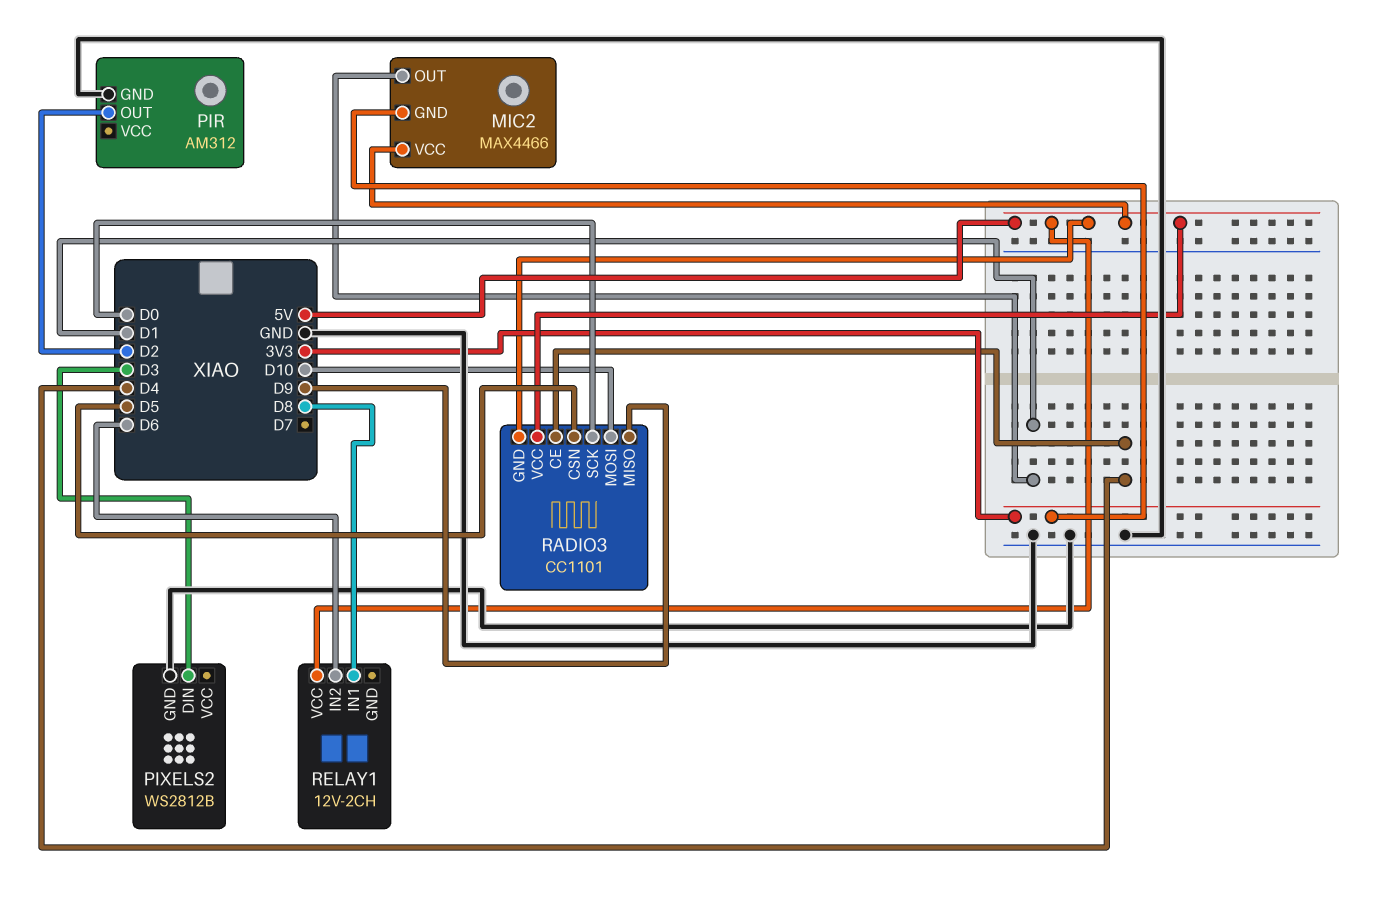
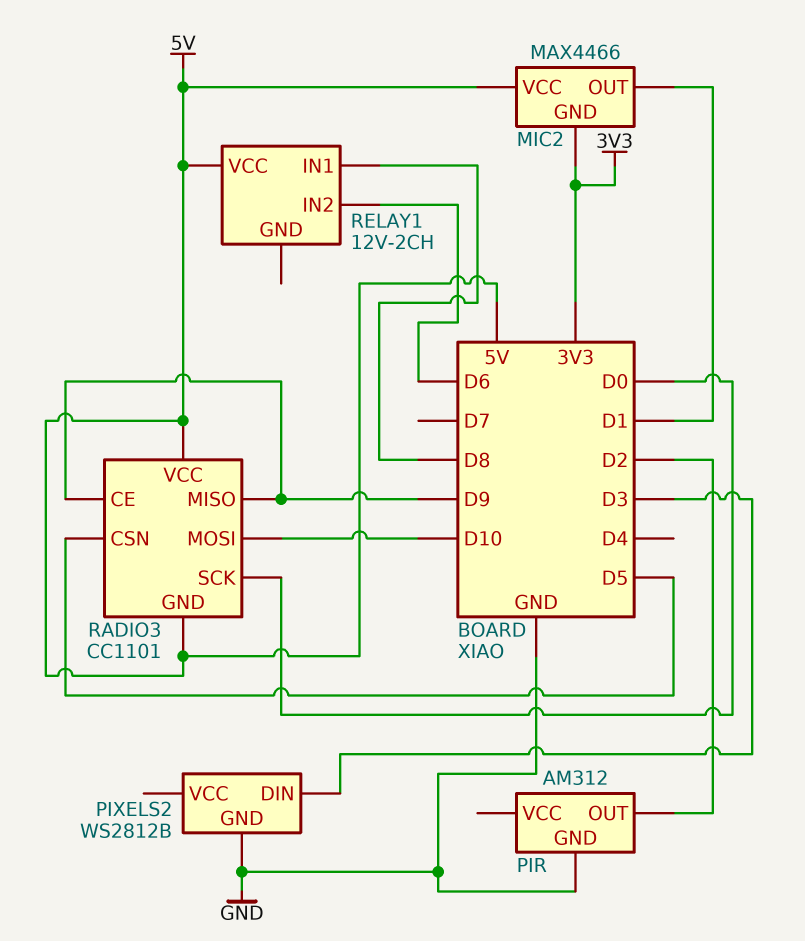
RADIO3 pin CE: D4 -> D9

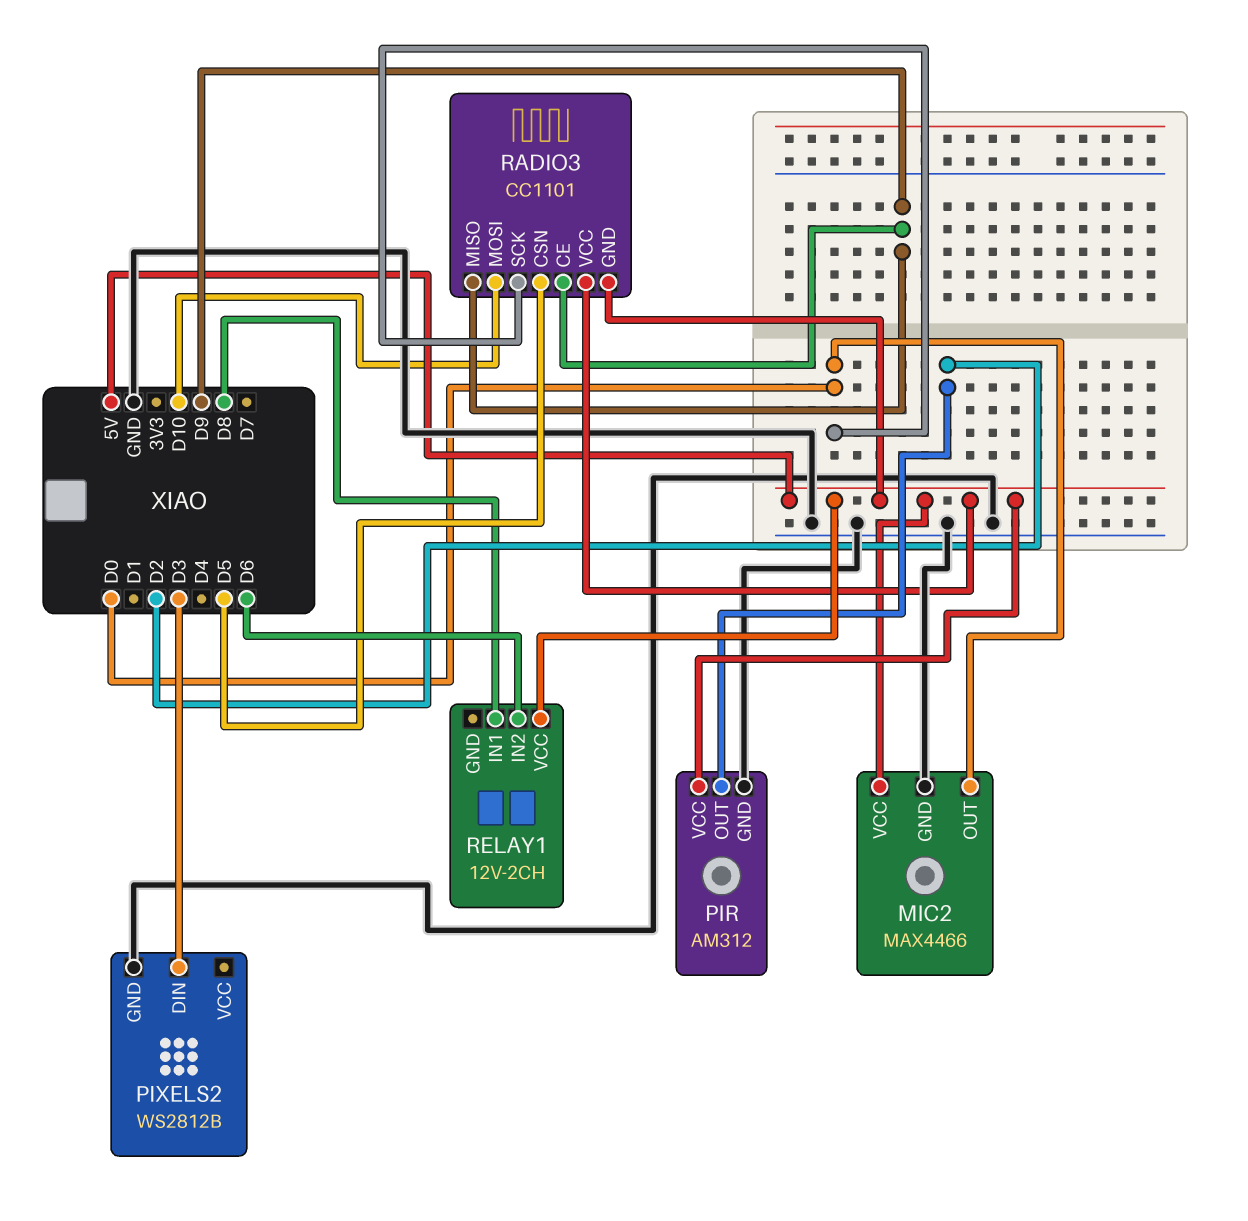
MIC2 pin GND: 3V3 -> GND
MIC2 pin OUT: D1 -> D0
PIR pin VCC: none -> 5V

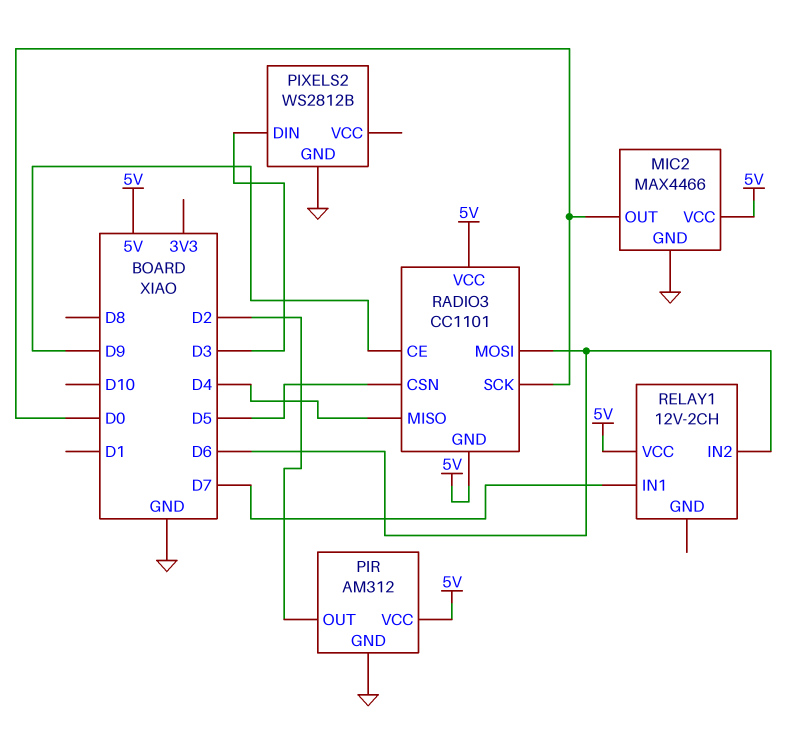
RADIO3 pin MISO: D9 -> D4
RADIO3 pin MOSI: D10 -> D6
RELAY1 pin IN1: D8 -> D7

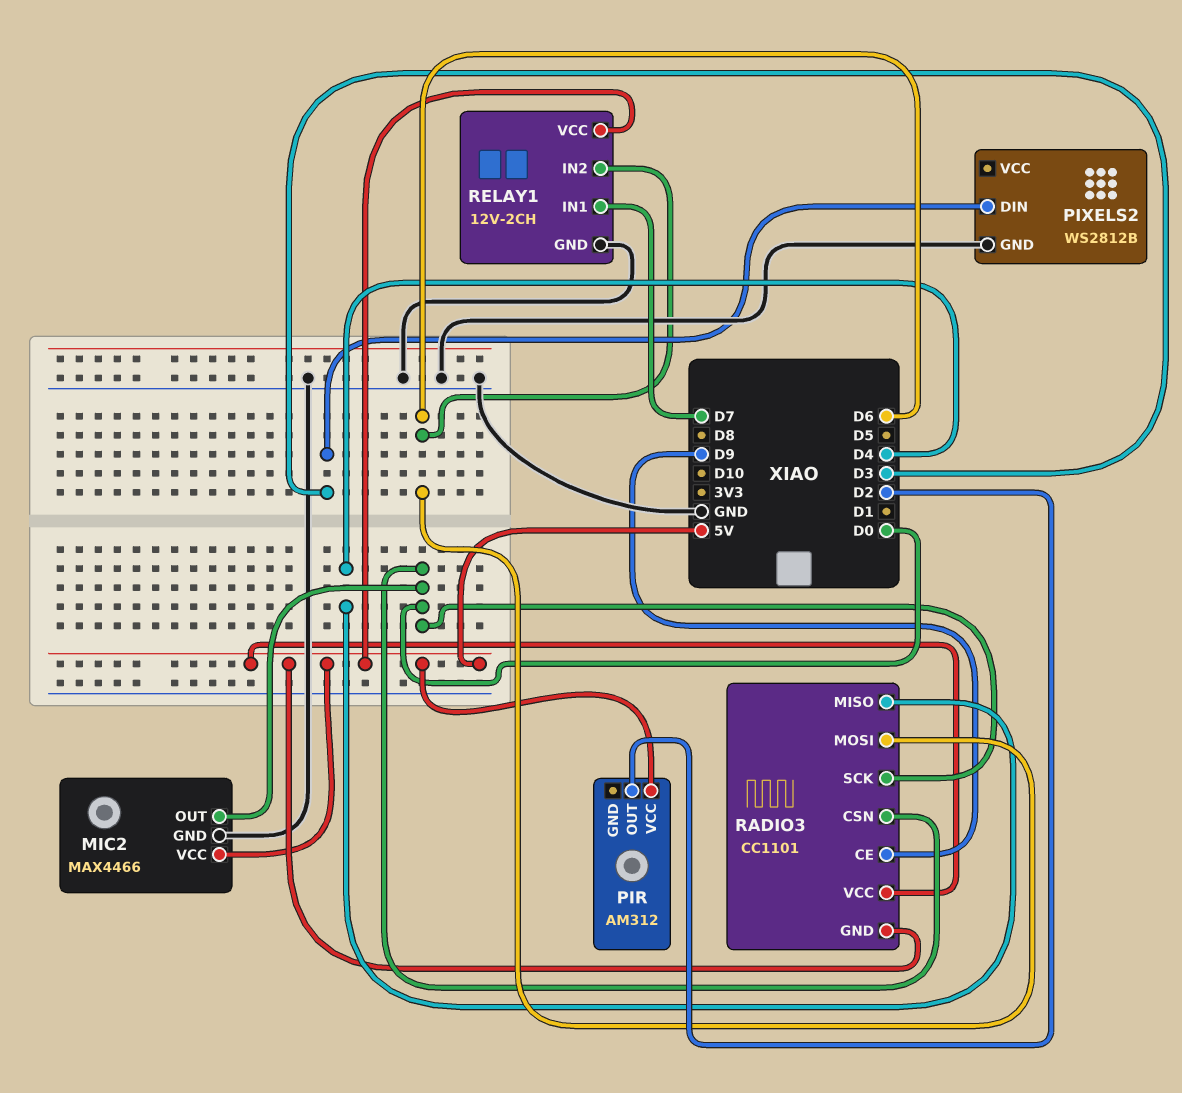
PIR pin GND: GND -> none
RADIO3 pin CSN: D5 -> D0
RELAY1 pin GND: none -> GND

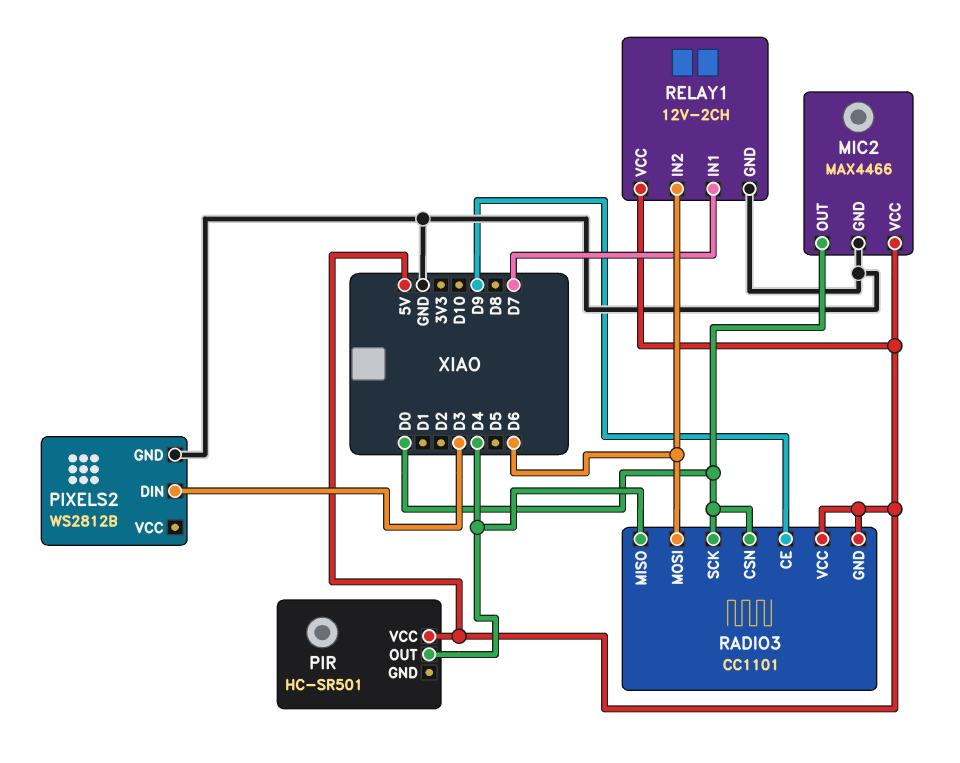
PIR: AM312 -> HC-SR501
PIR pin OUT: D2 -> D4

